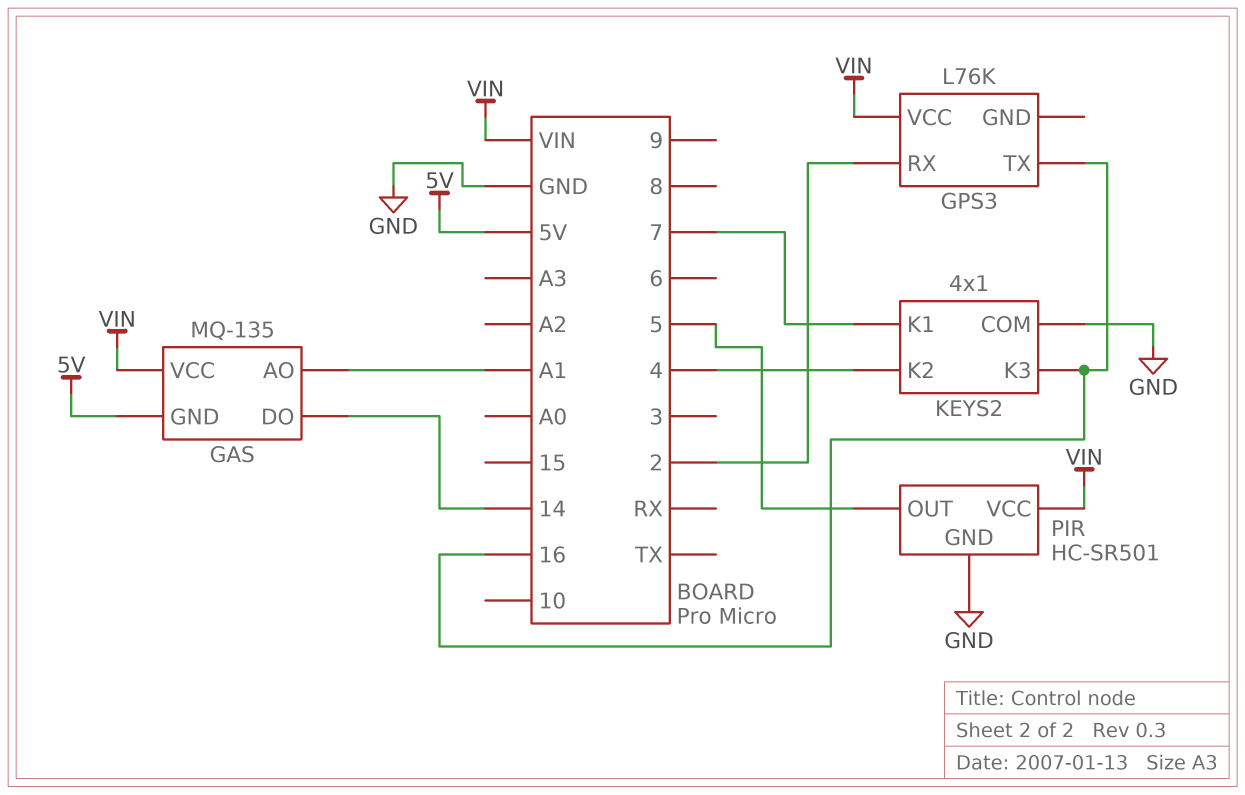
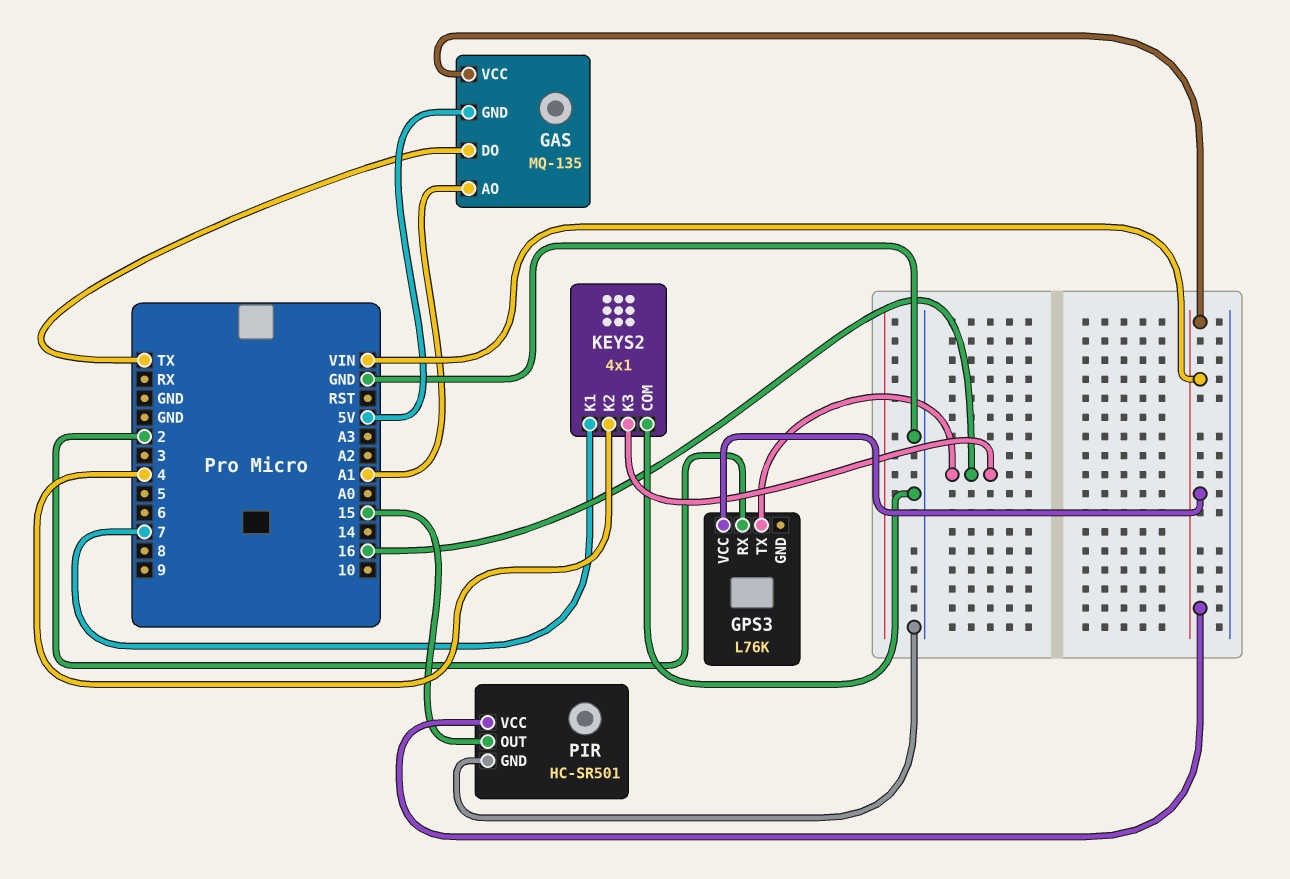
GAS pin DO: 14 -> TX
PIR pin OUT: 5 -> 15

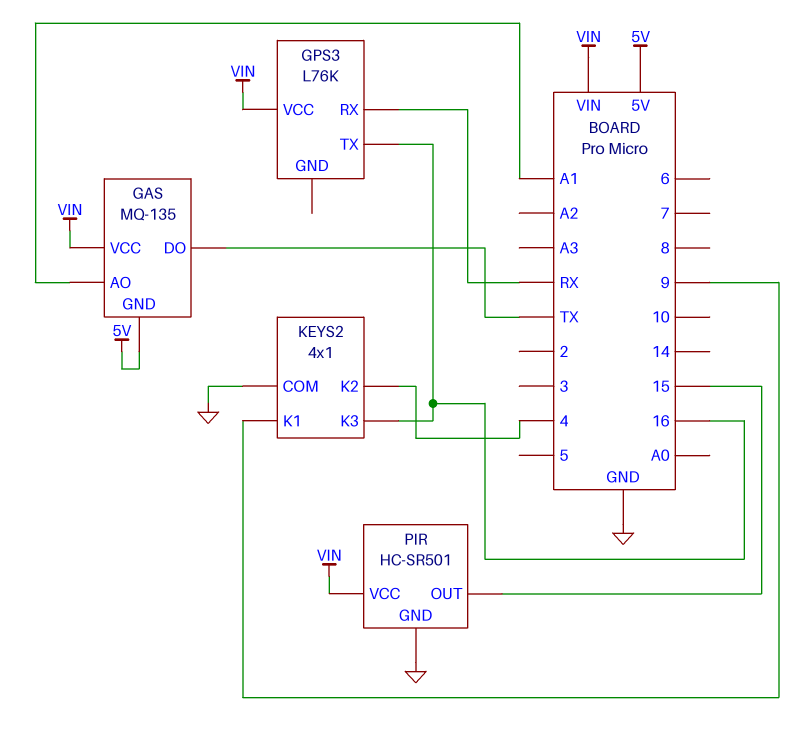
GPS3 pin RX: 2 -> RX
KEYS2 pin K1: 7 -> 9

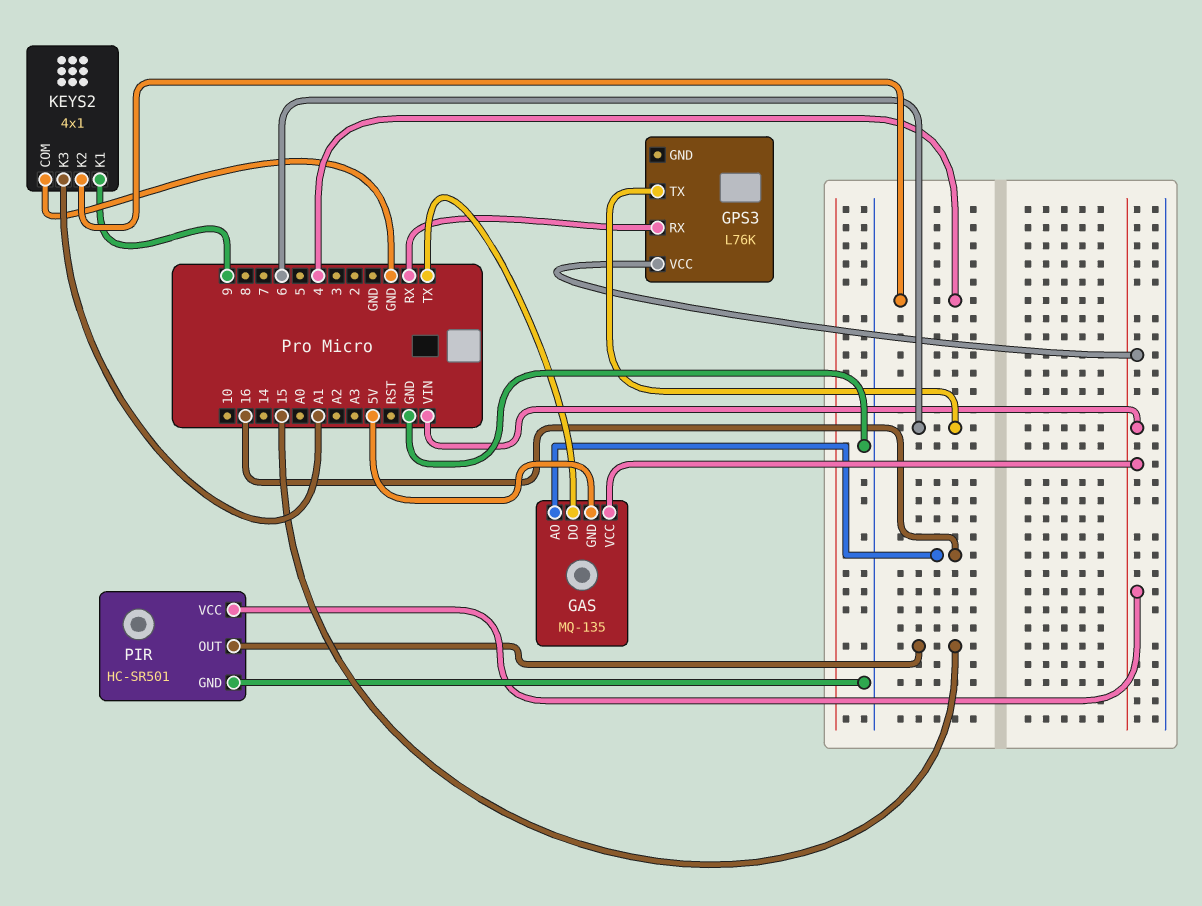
GAS pin AO: A1 -> 16
GPS3 pin TX: 16 -> 6
KEYS2 pin K3: 16 -> A1

